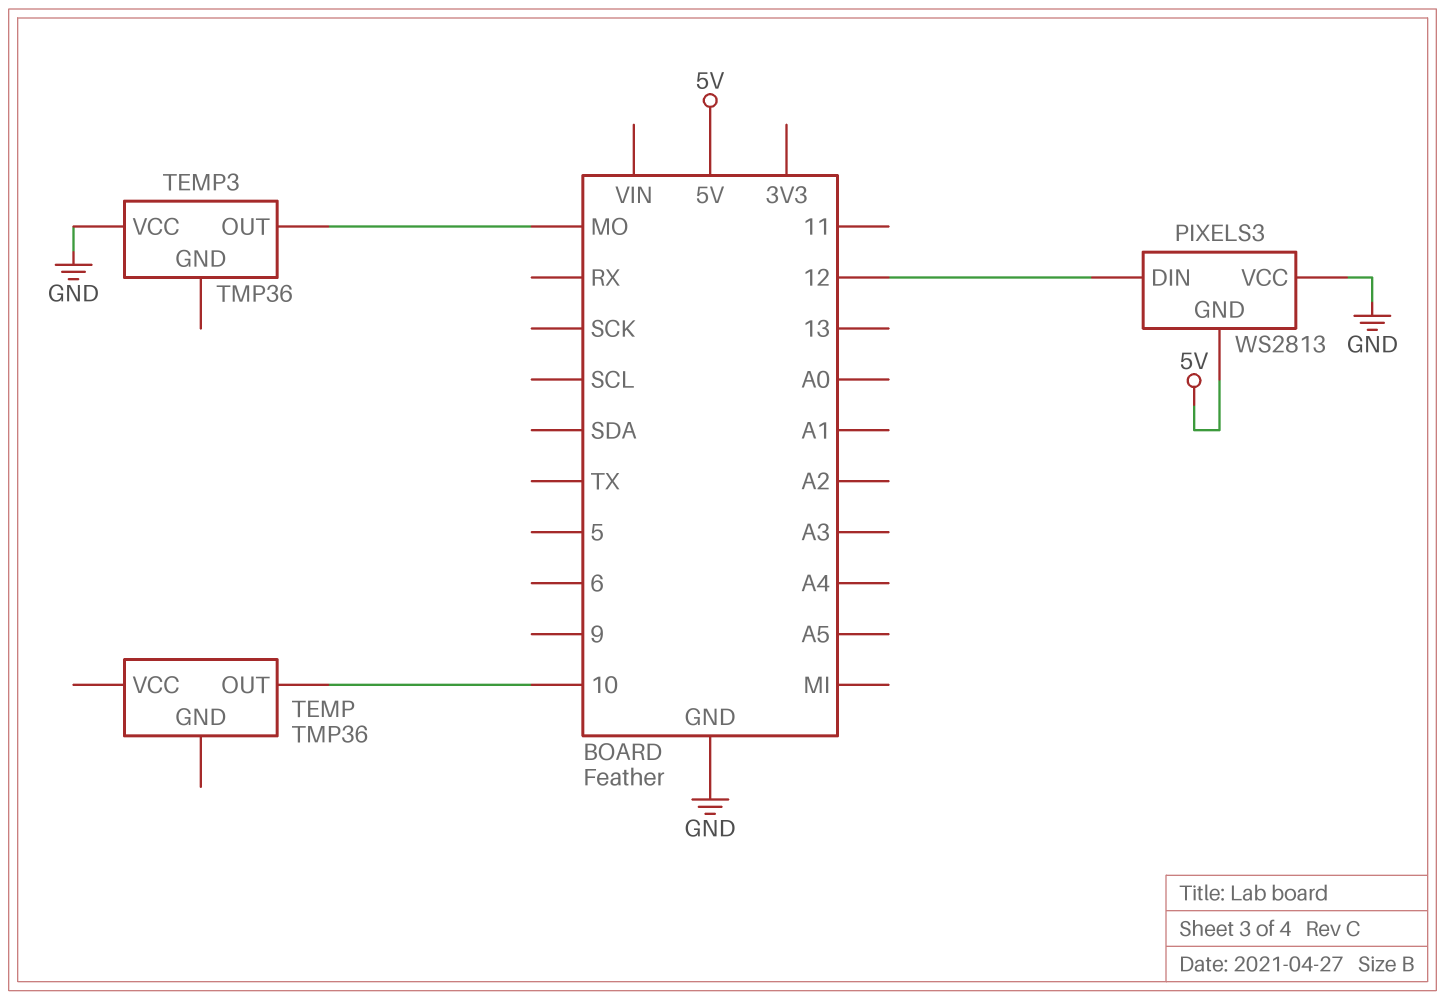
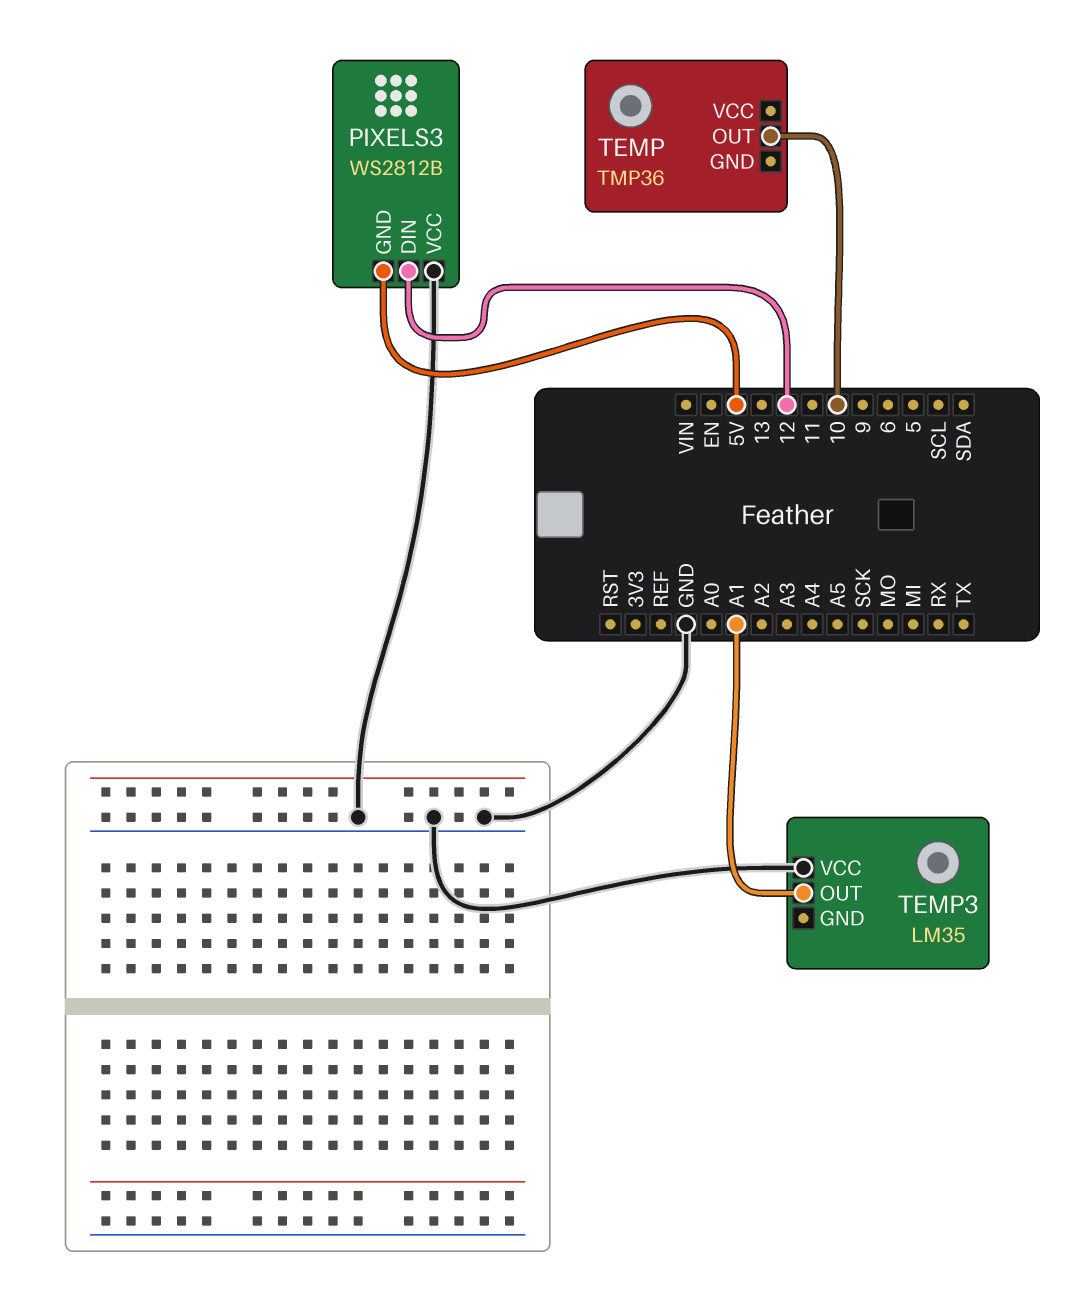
PIXELS3: WS2813 -> WS2812B
TEMP3: TMP36 -> LM35
TEMP3 pin OUT: MO -> A1

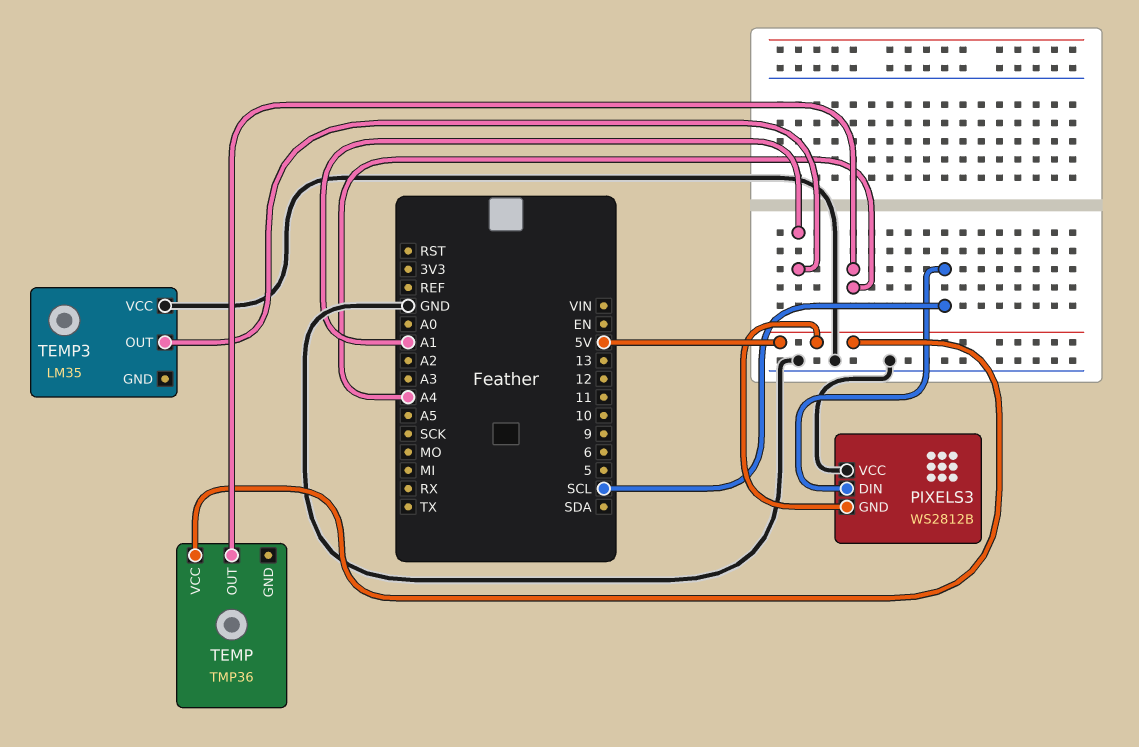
PIXELS3 pin DIN: 12 -> SCL
TEMP pin OUT: 10 -> A4
TEMP pin VCC: none -> 5V

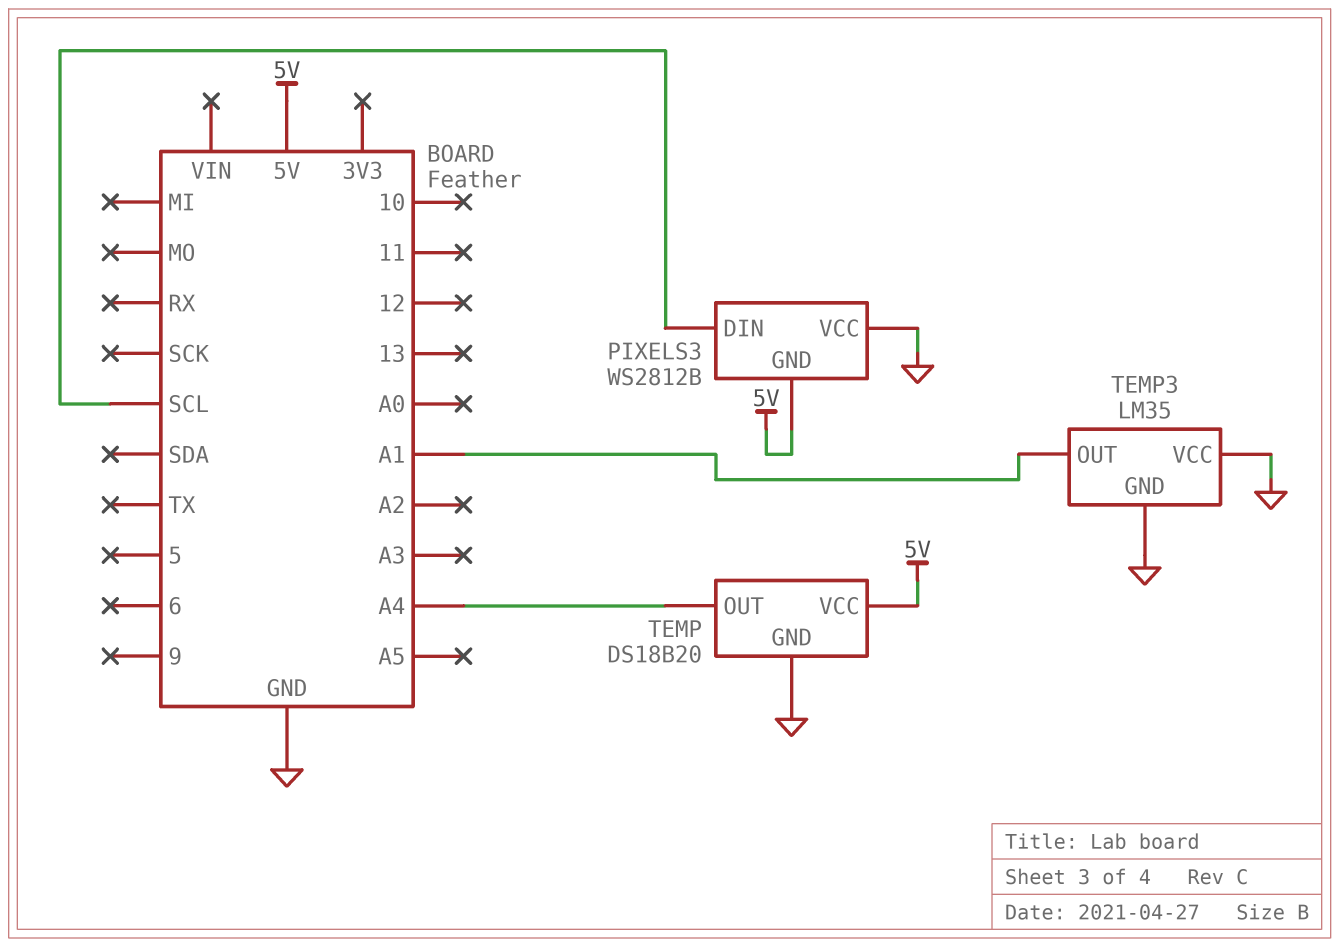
TEMP: TMP36 -> DS18B20
TEMP pin GND: none -> GND
TEMP3 pin GND: none -> GND

